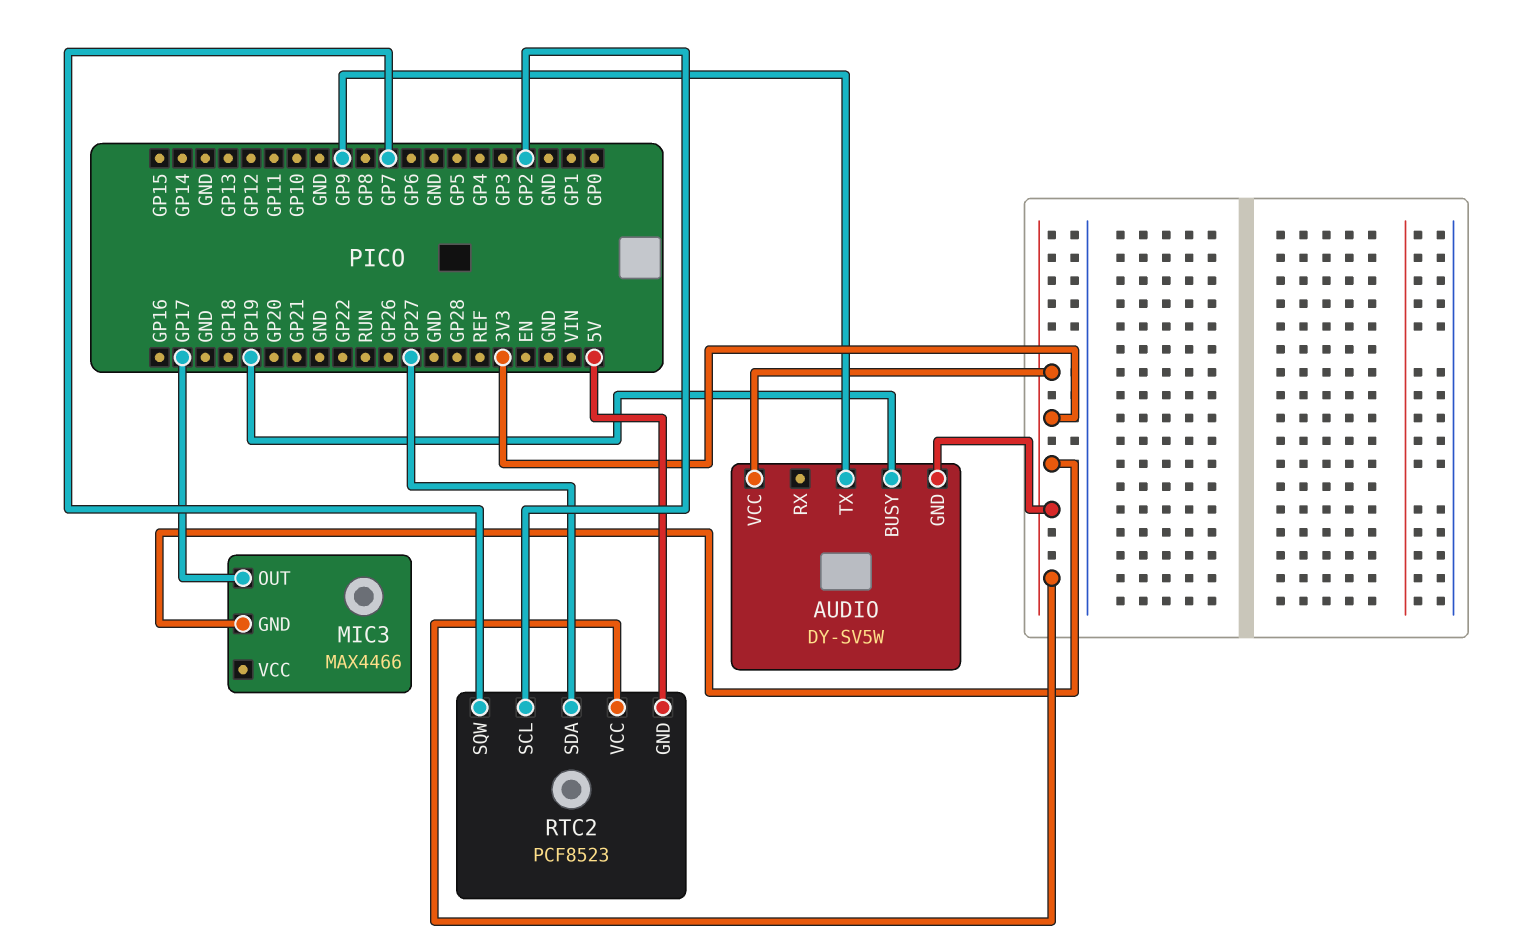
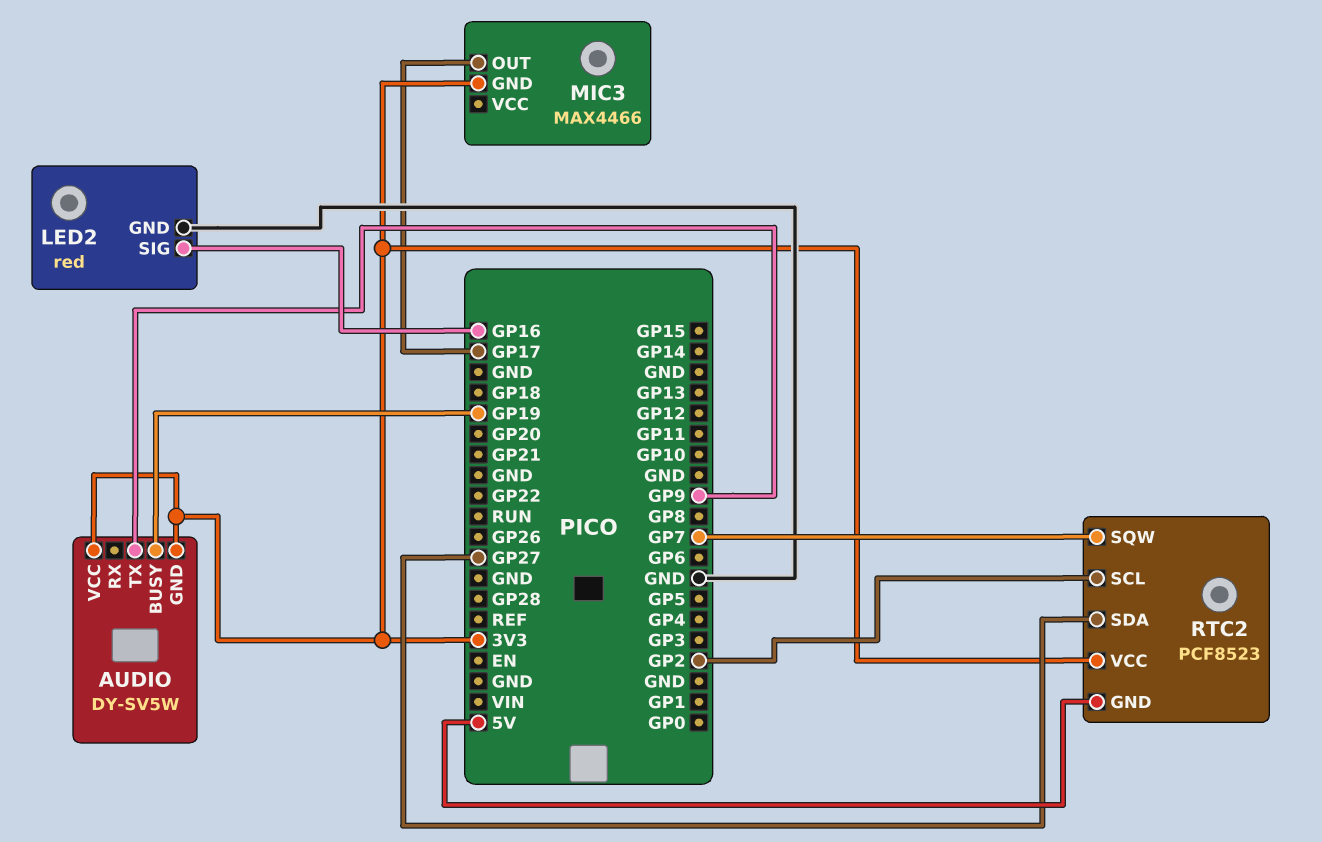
LED2: none -> red
LED2 pin GND: none -> GND
LED2 pin SIG: none -> GP16

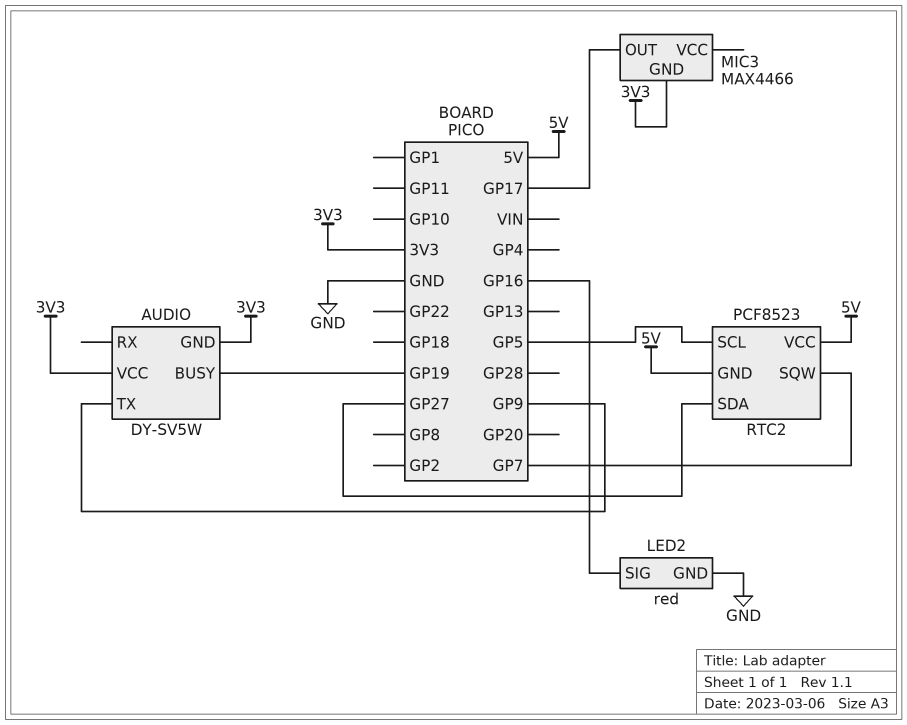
RTC2 pin SCL: GP2 -> GP5
RTC2 pin VCC: 3V3 -> 5V

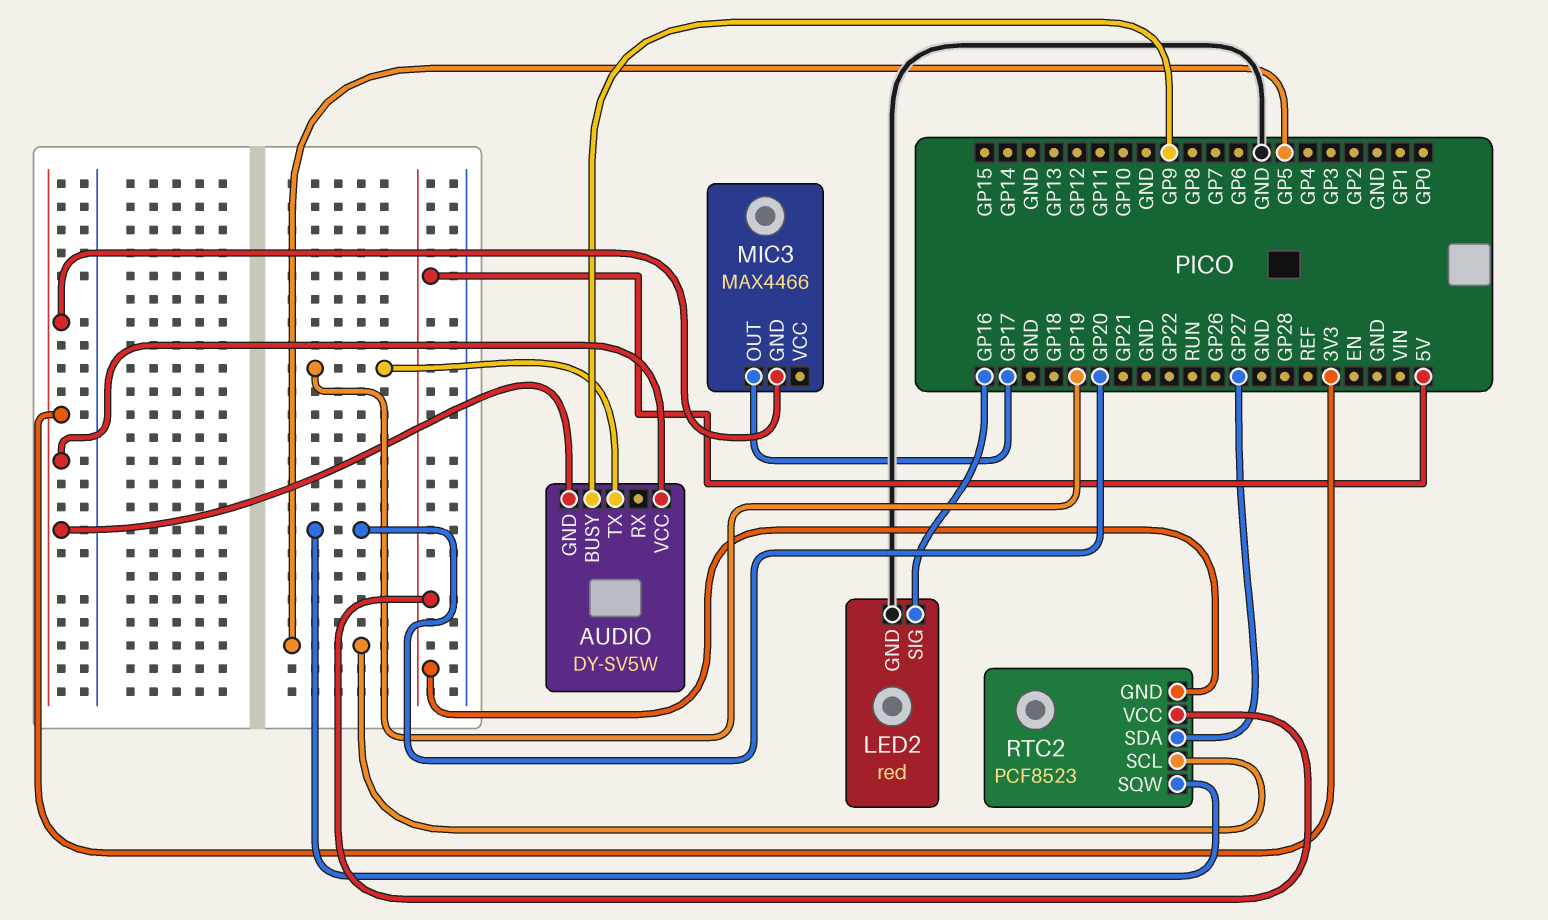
AUDIO pin BUSY: GP19 -> GP9
AUDIO pin TX: GP9 -> GP19
RTC2 pin SQW: GP7 -> GP20

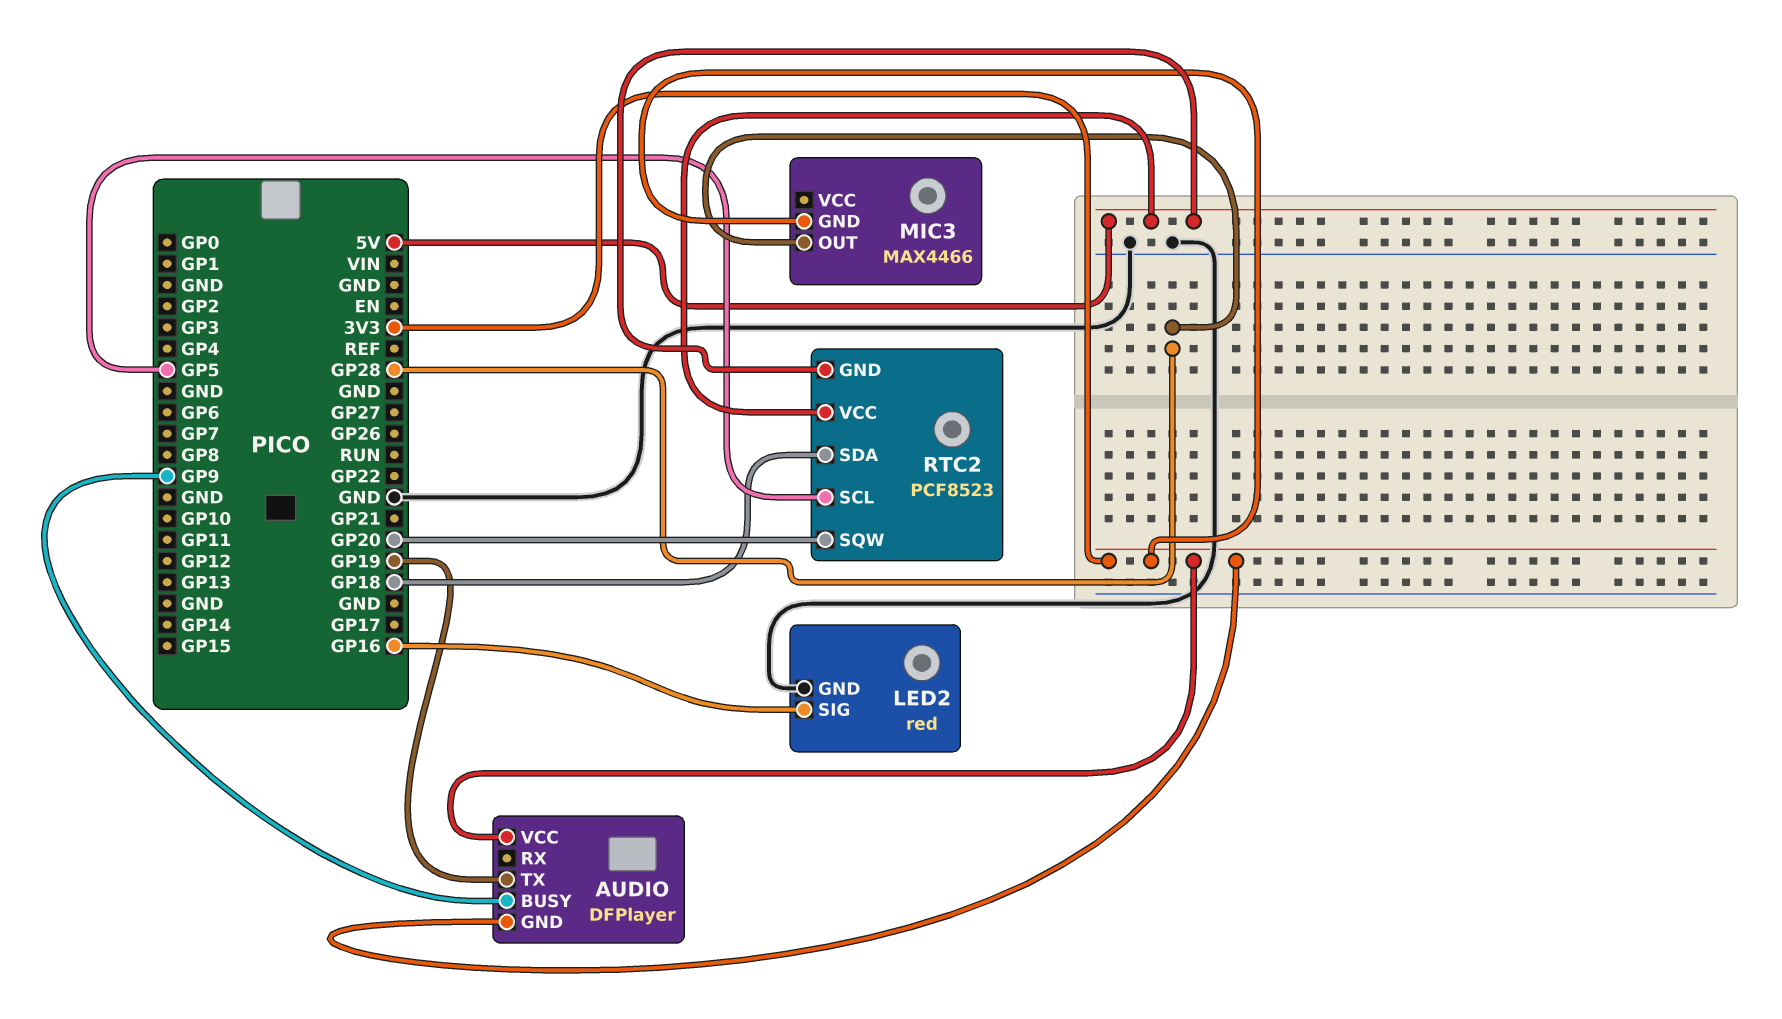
AUDIO: DY-SV5W -> DFPlayer
MIC3 pin OUT: GP17 -> GP28
RTC2 pin SDA: GP27 -> GP18

